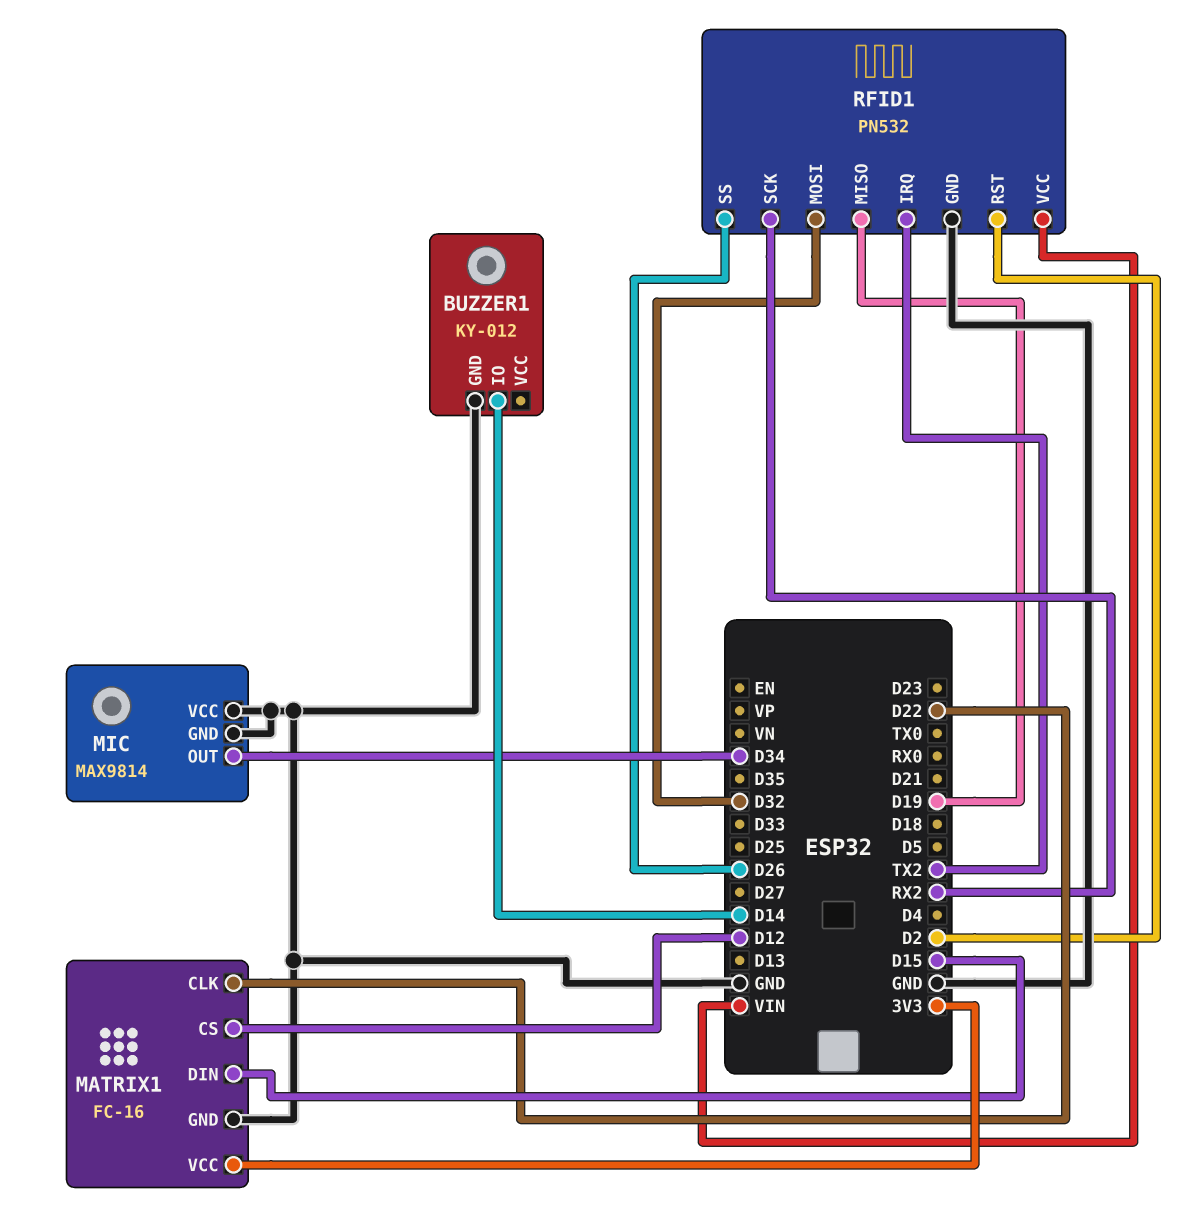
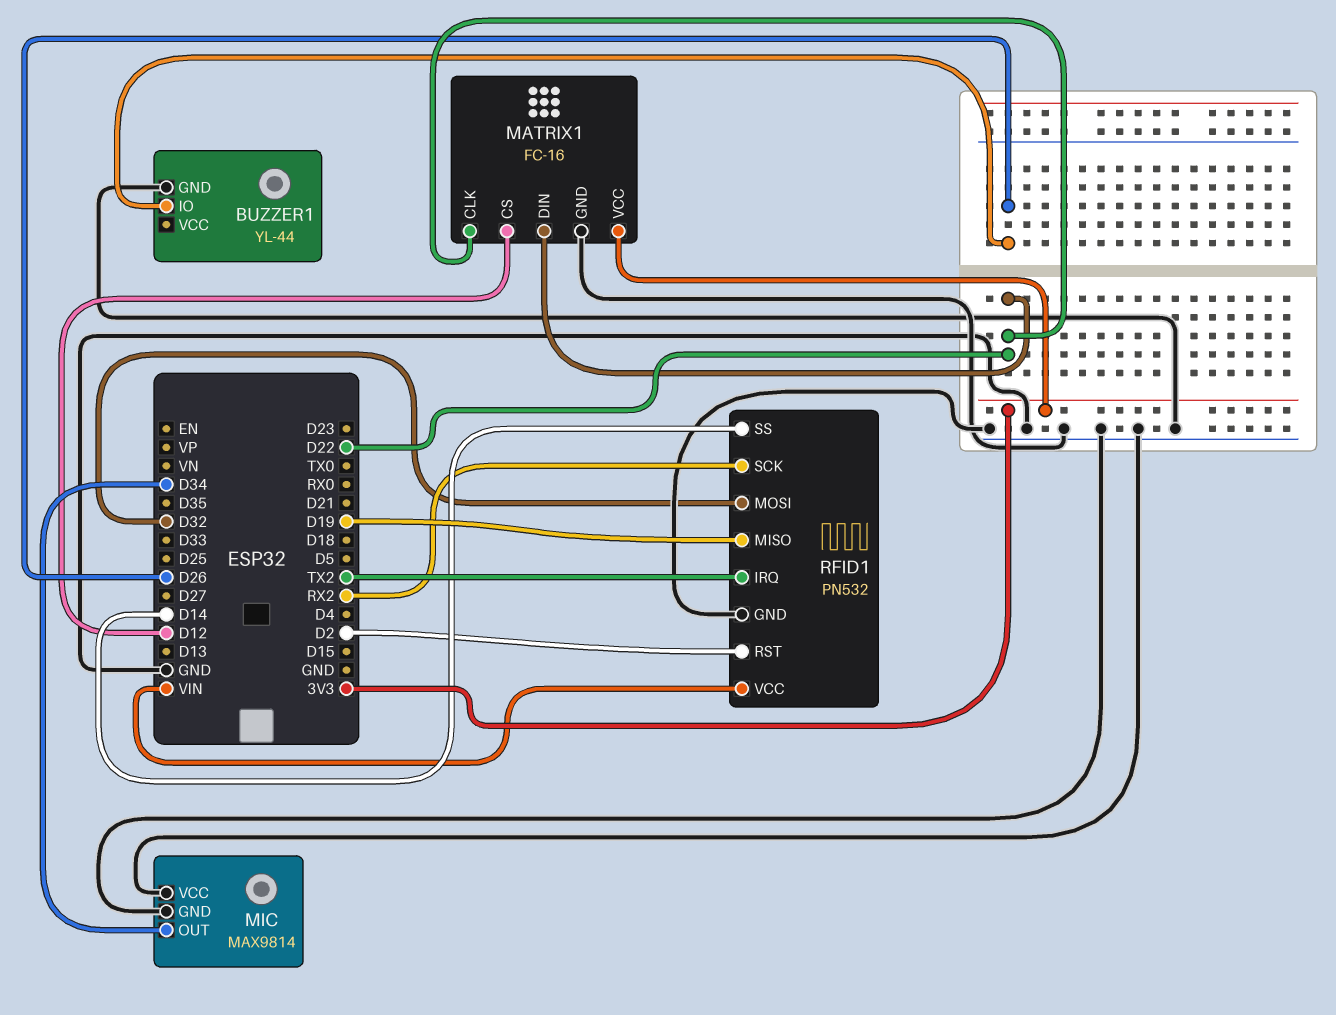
BUZZER1: KY-012 -> YL-44
BUZZER1 pin IO: D14 -> D26
MATRIX1 pin DIN: D15 -> D22
RFID1 pin SS: D26 -> D14

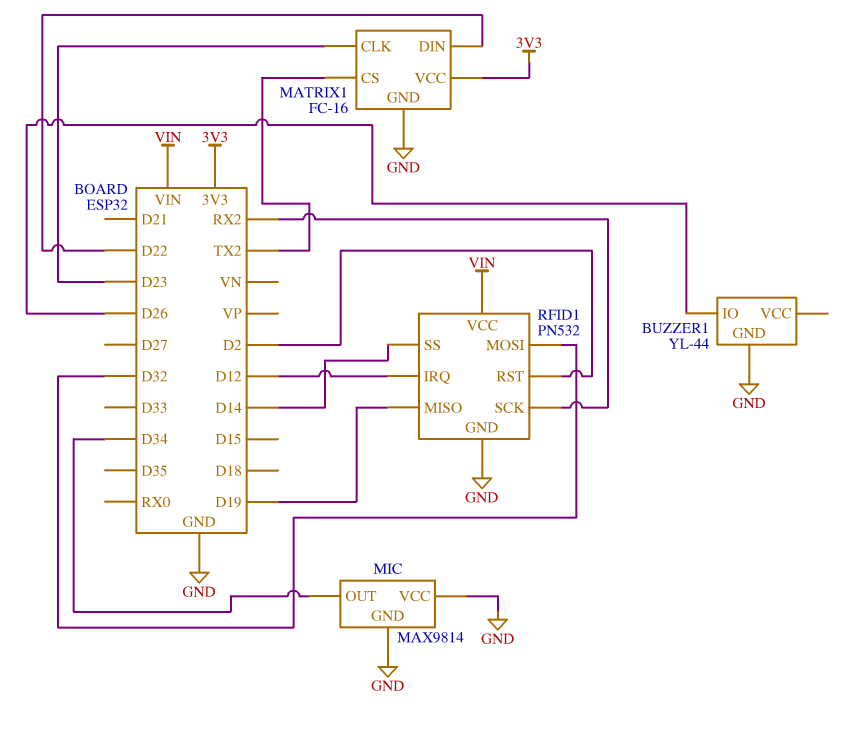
MATRIX1 pin CLK: D22 -> D23
MATRIX1 pin CS: D12 -> TX2
RFID1 pin IRQ: TX2 -> D12

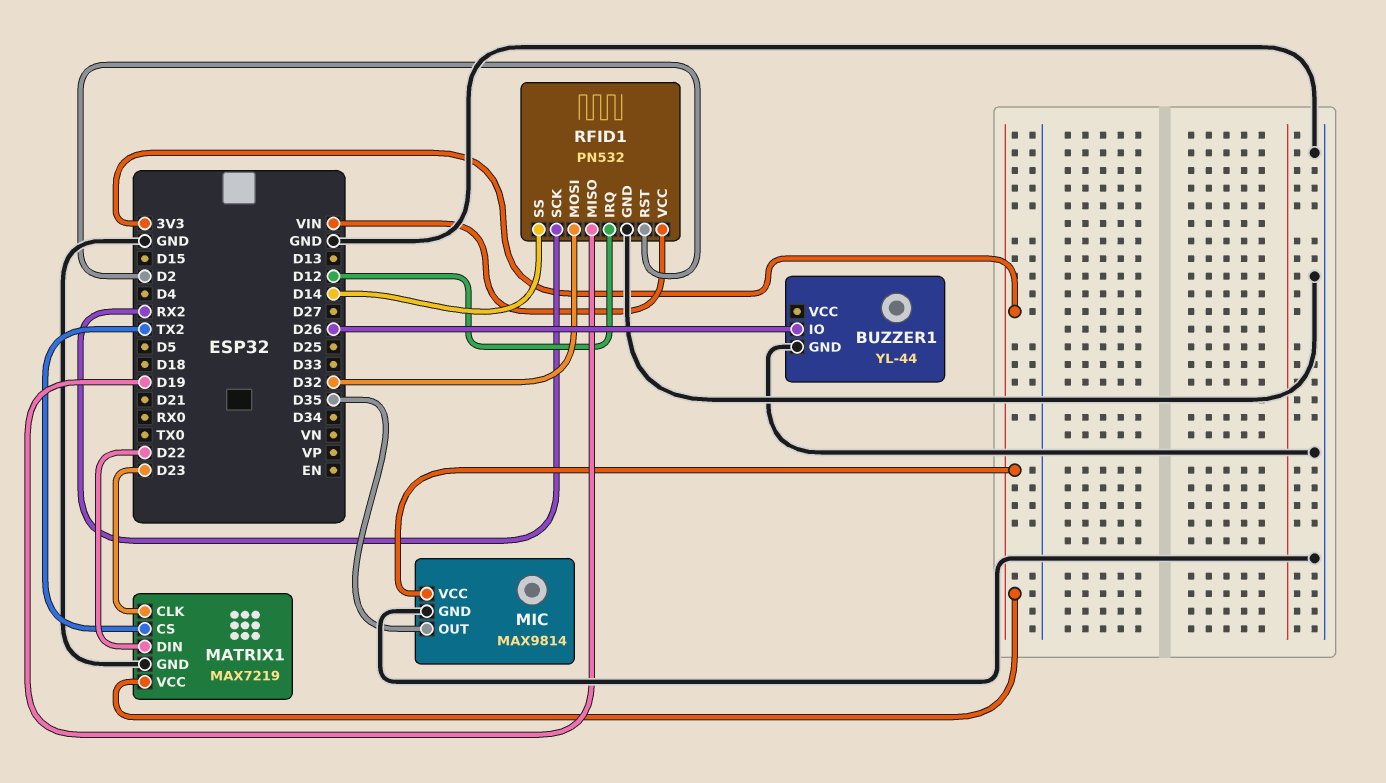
MATRIX1: FC-16 -> MAX7219
MIC pin OUT: D34 -> D35
MIC pin VCC: GND -> 3V3

